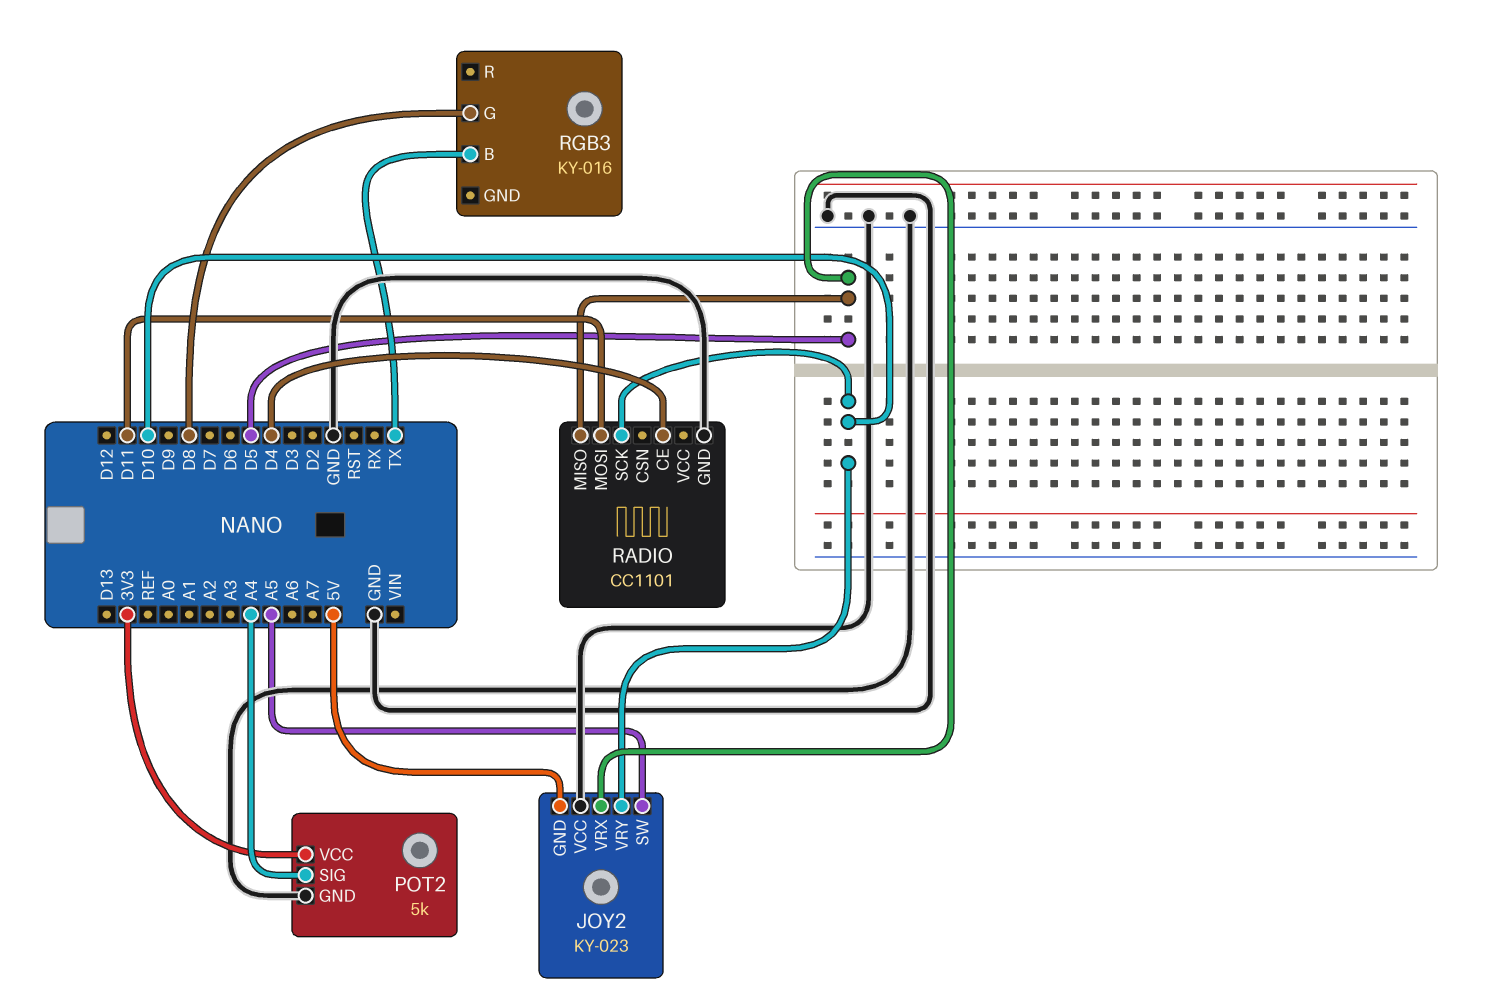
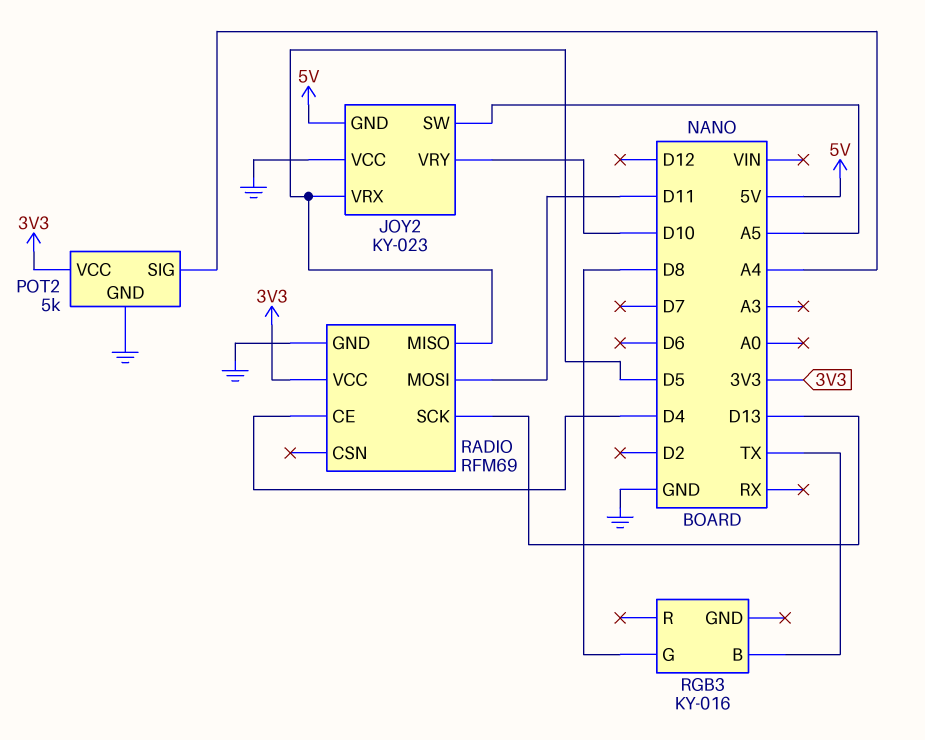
RADIO: CC1101 -> RFM69
RADIO pin SCK: D10 -> D13
RADIO pin VCC: none -> 3V3

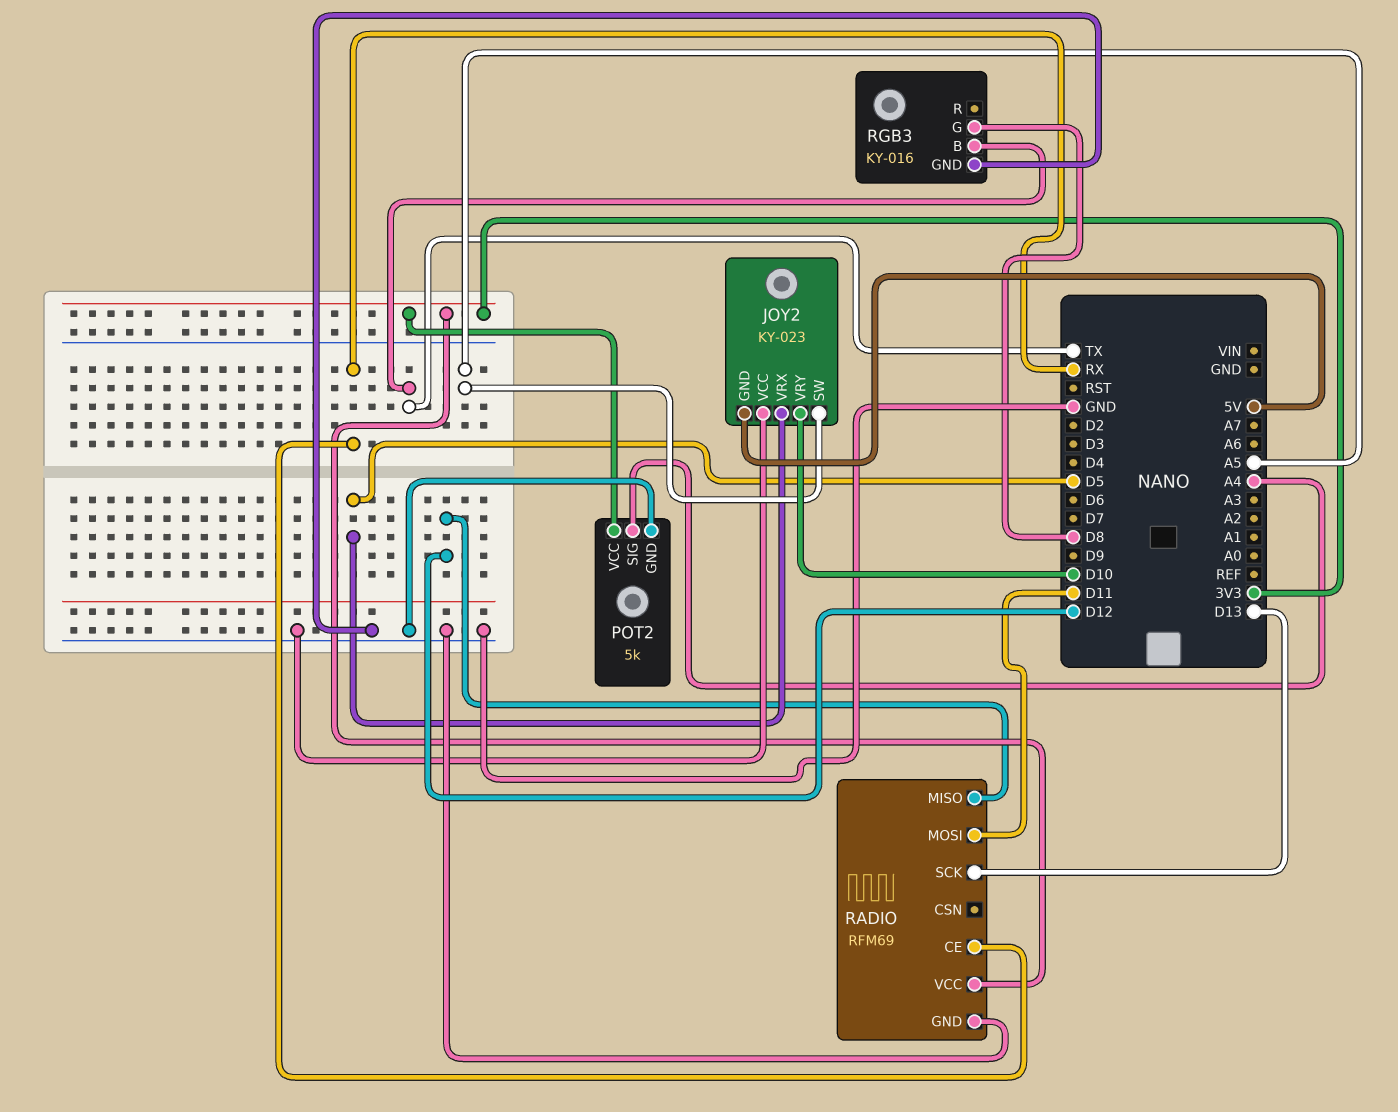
RADIO pin CE: D4 -> RX
RADIO pin MISO: D5 -> D12
RGB3 pin GND: none -> GND

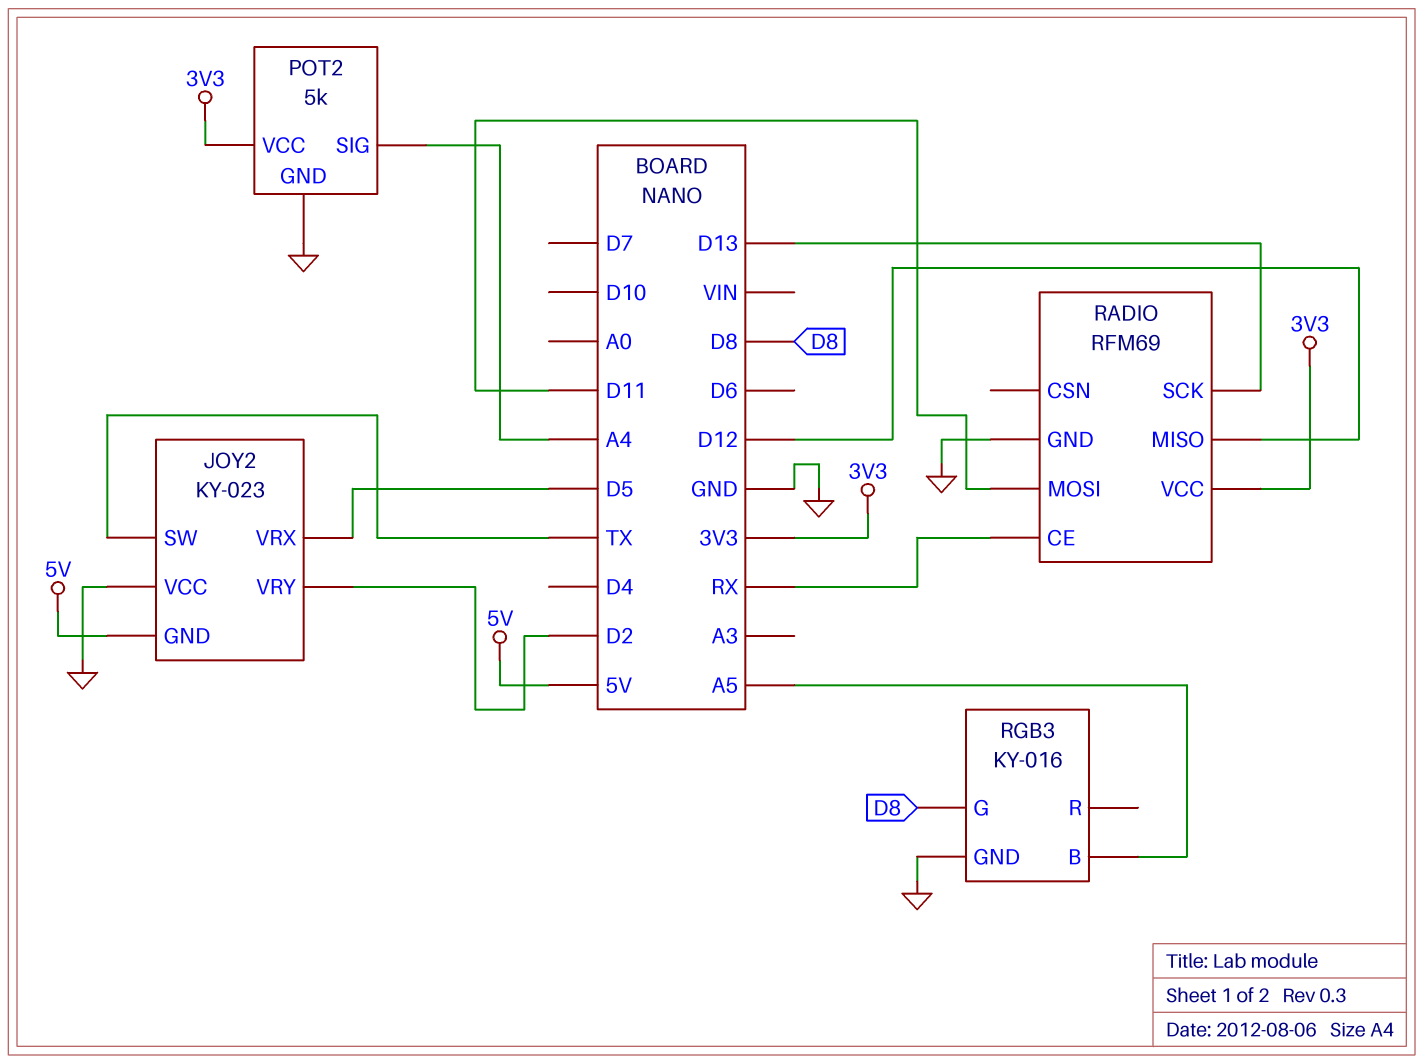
JOY2 pin SW: A5 -> TX
JOY2 pin VRY: D10 -> D2
RGB3 pin B: TX -> A5

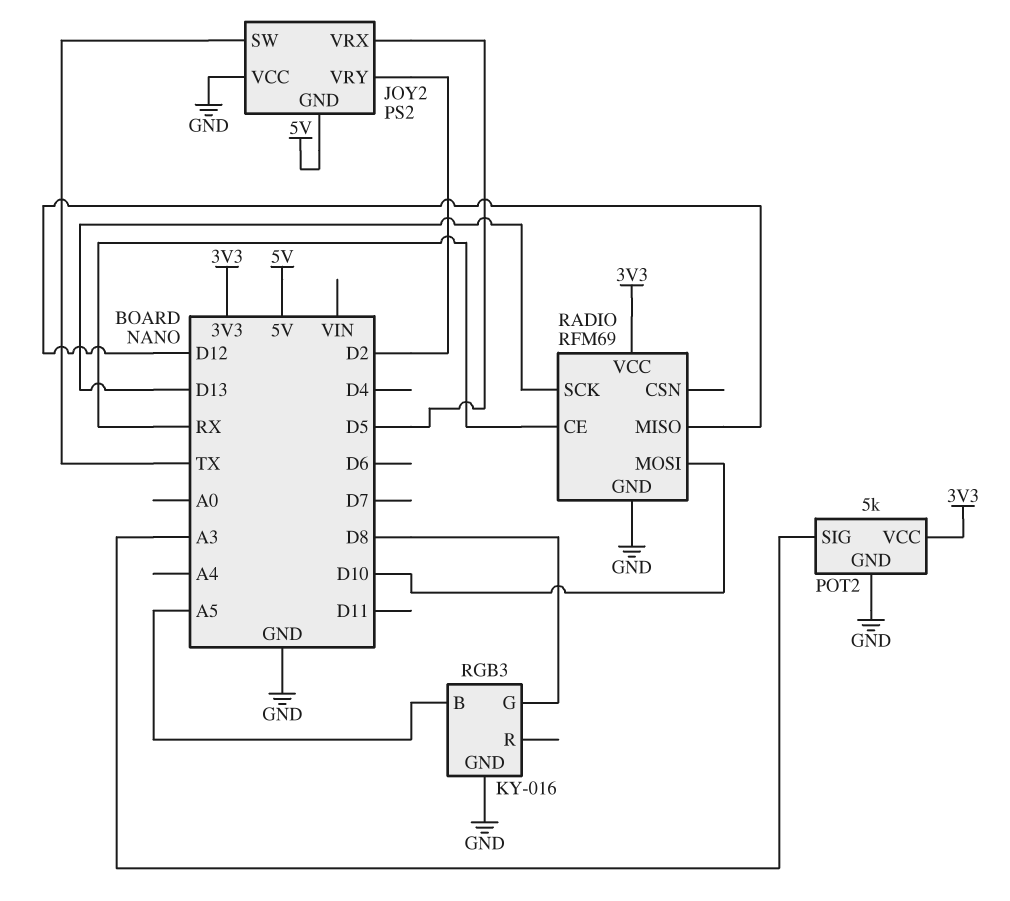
JOY2: KY-023 -> PS2
POT2 pin SIG: A4 -> A3
RADIO pin MOSI: D11 -> D10

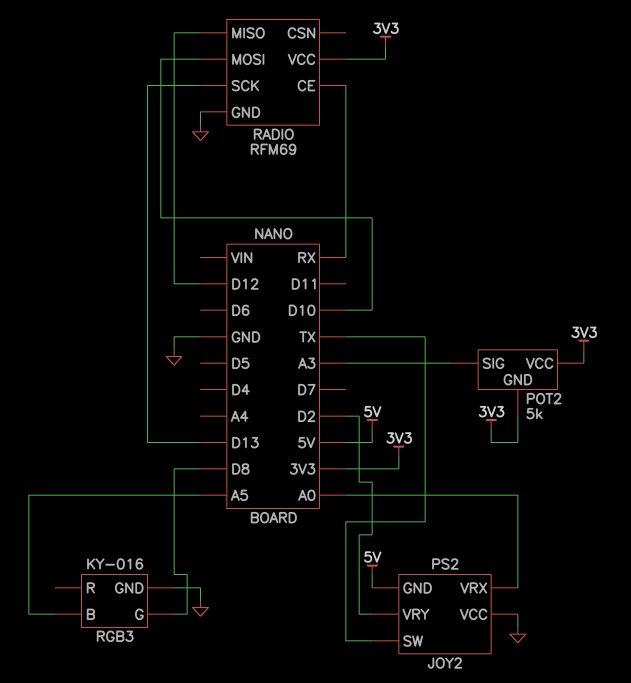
JOY2 pin VRX: D5 -> A0
POT2 pin GND: GND -> 3V3

